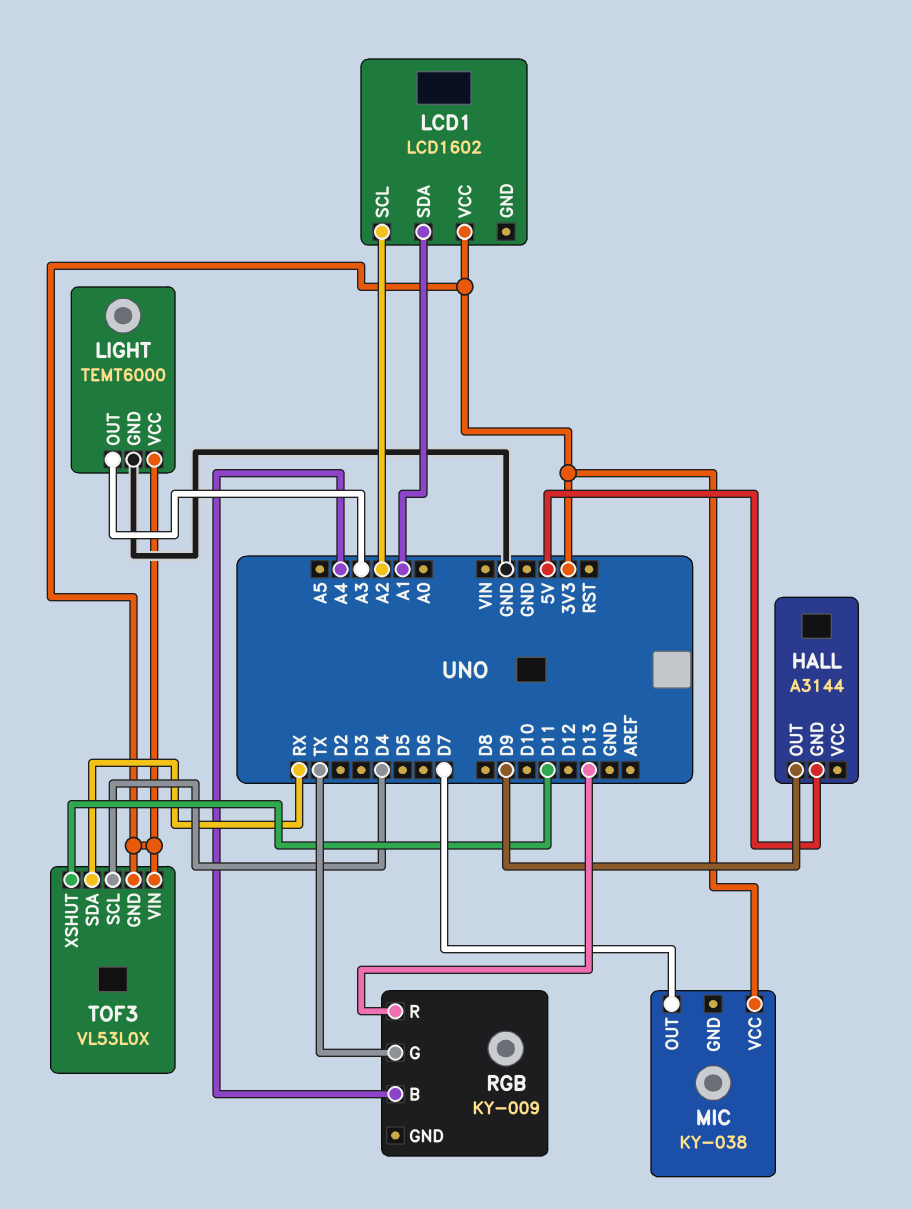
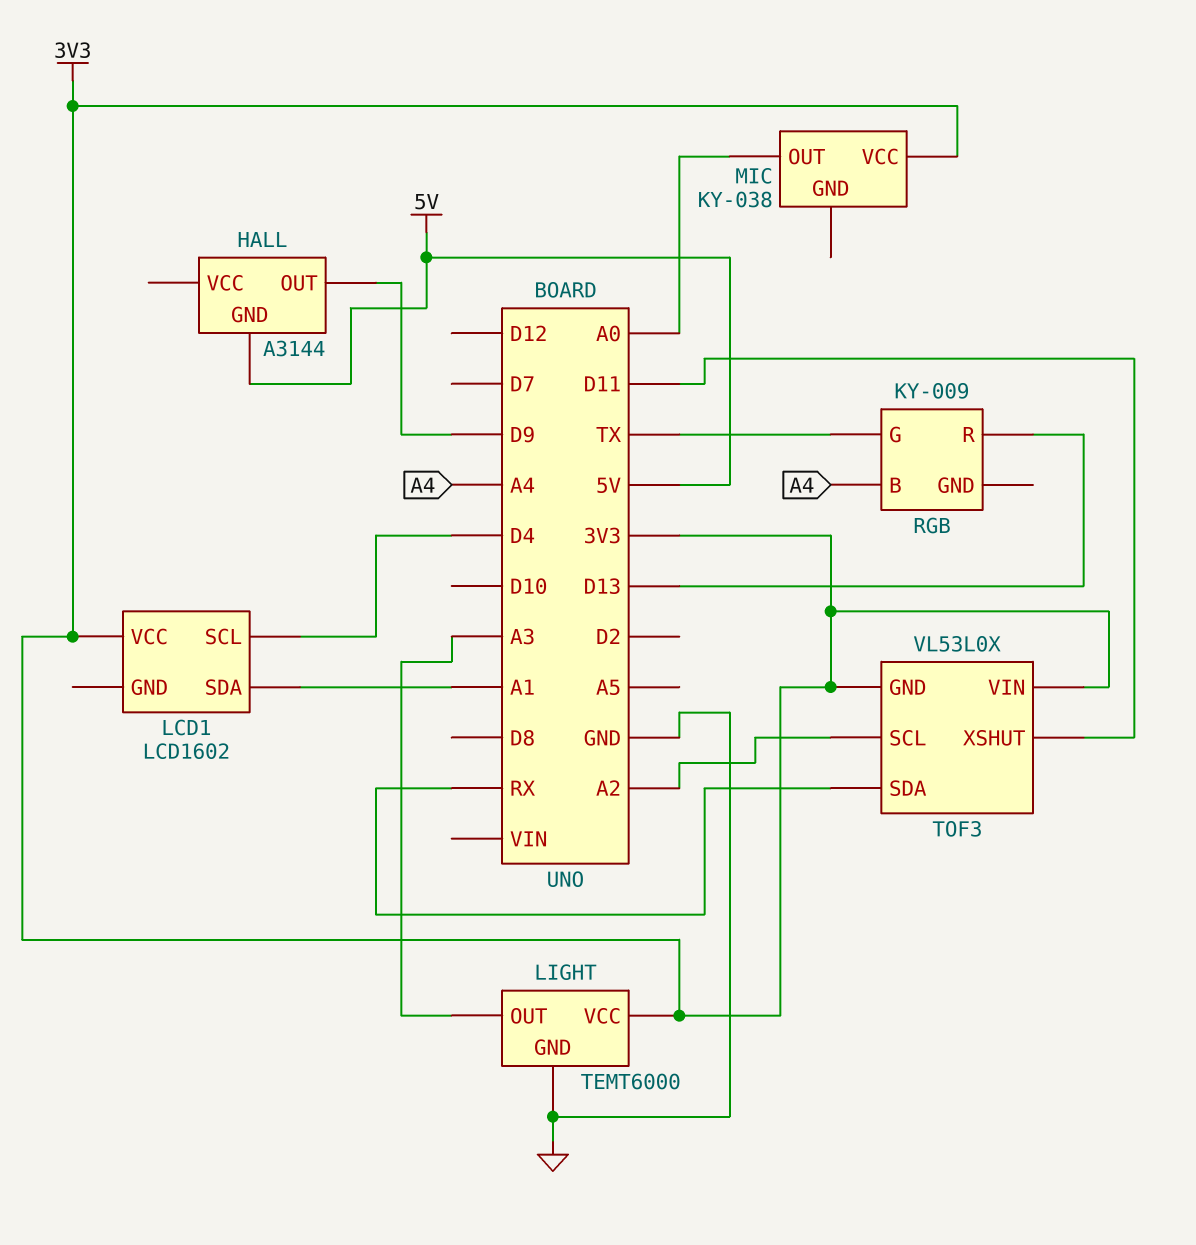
LCD1 pin SCL: A2 -> D4
MIC pin OUT: D7 -> A0
TOF3 pin SCL: D4 -> A2

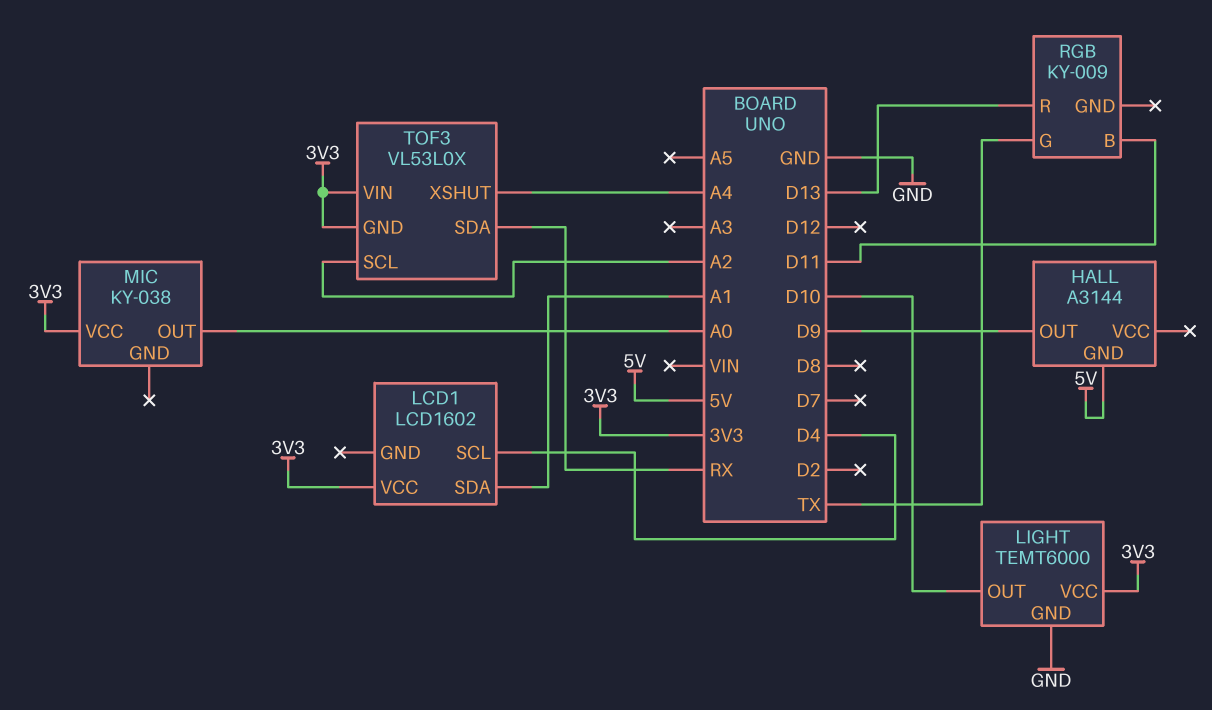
LIGHT pin OUT: A3 -> D10
RGB pin B: A4 -> D11
TOF3 pin XSHUT: D11 -> A4

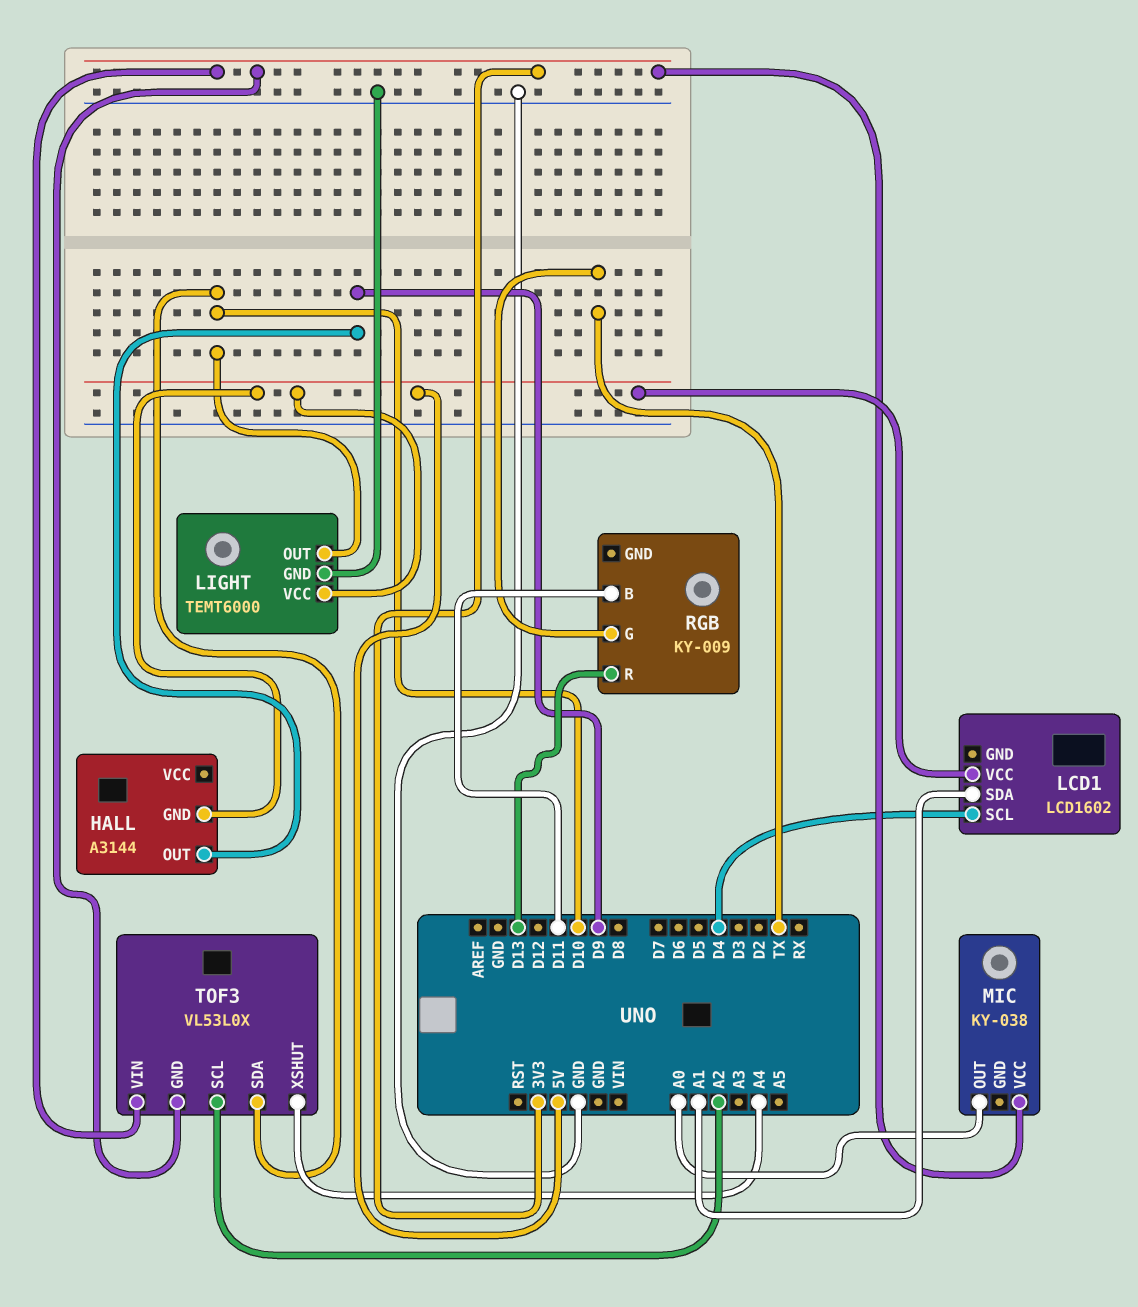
LCD1 pin VCC: 3V3 -> 5V
LIGHT pin VCC: 3V3 -> 5V
TOF3 pin SDA: RX -> D10

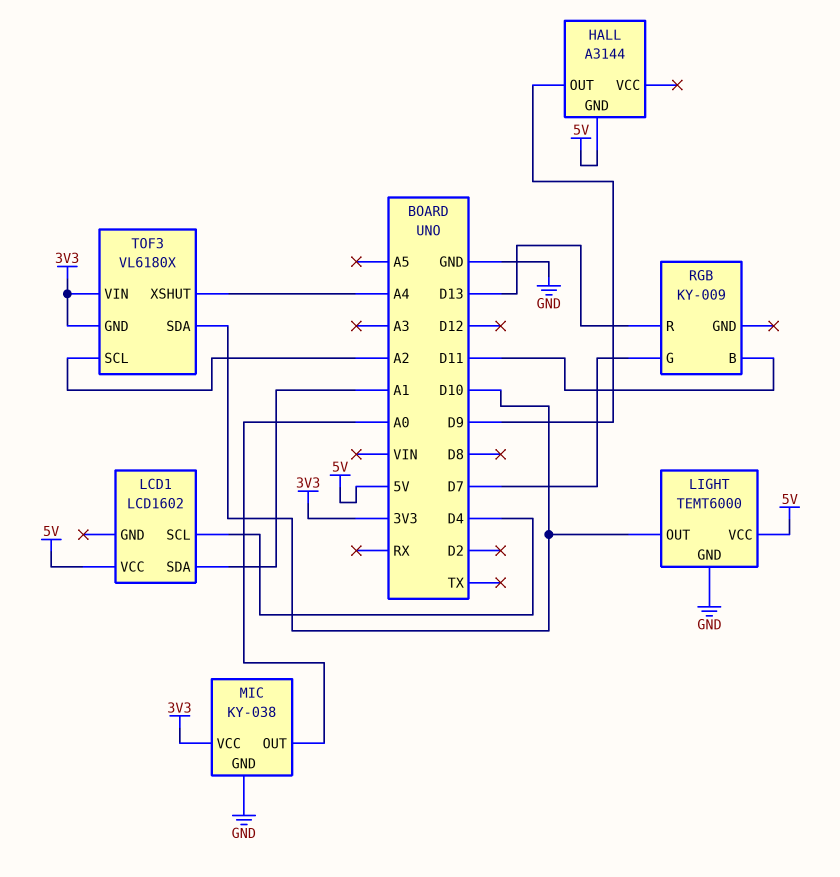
MIC pin GND: none -> GND
RGB pin G: TX -> D7
TOF3: VL53L0X -> VL6180X

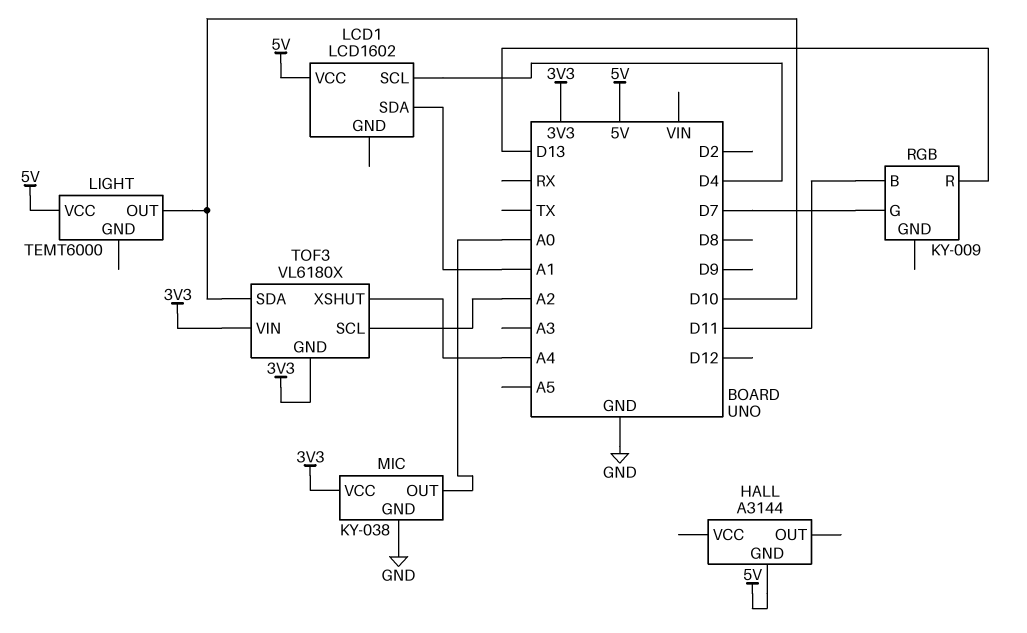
HALL pin OUT: D9 -> none
LIGHT pin GND: GND -> none

